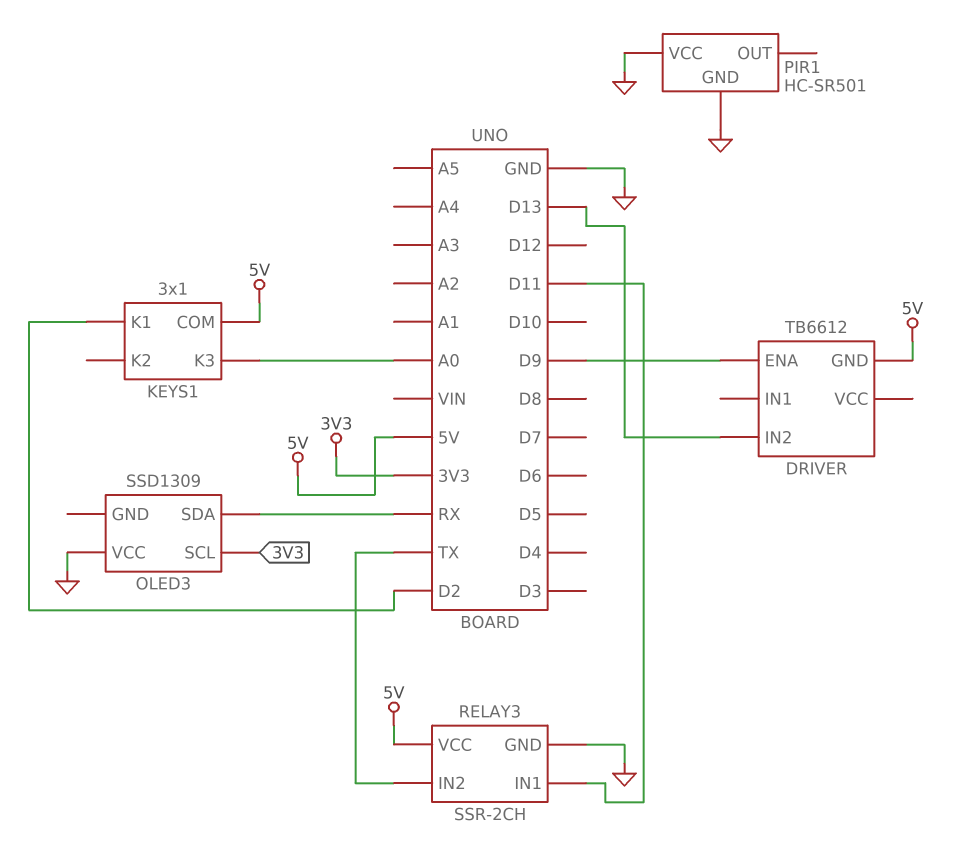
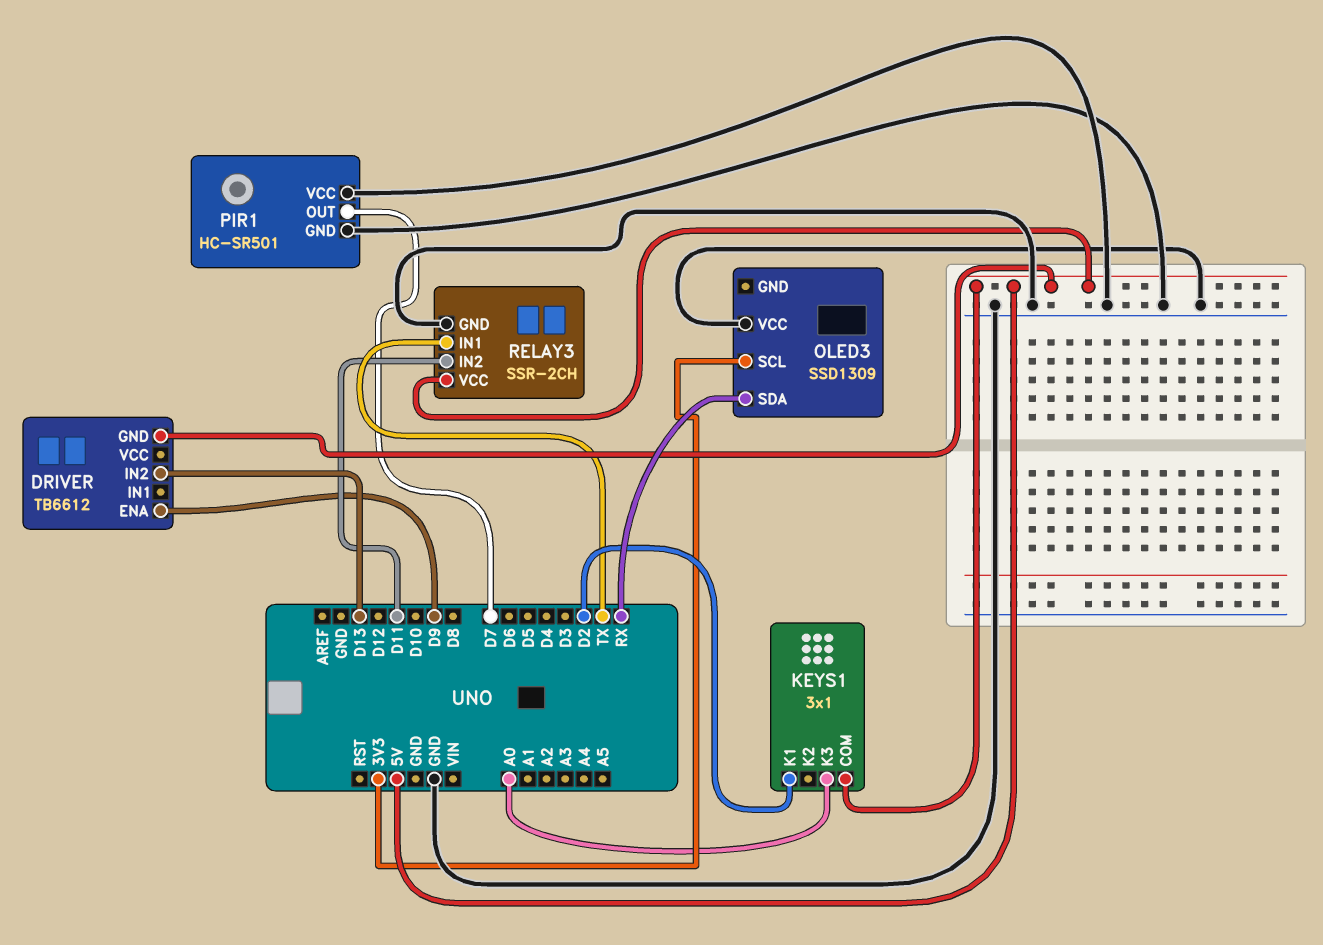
PIR1 pin OUT: none -> D7
RELAY3 pin IN1: D11 -> TX
RELAY3 pin IN2: TX -> D11

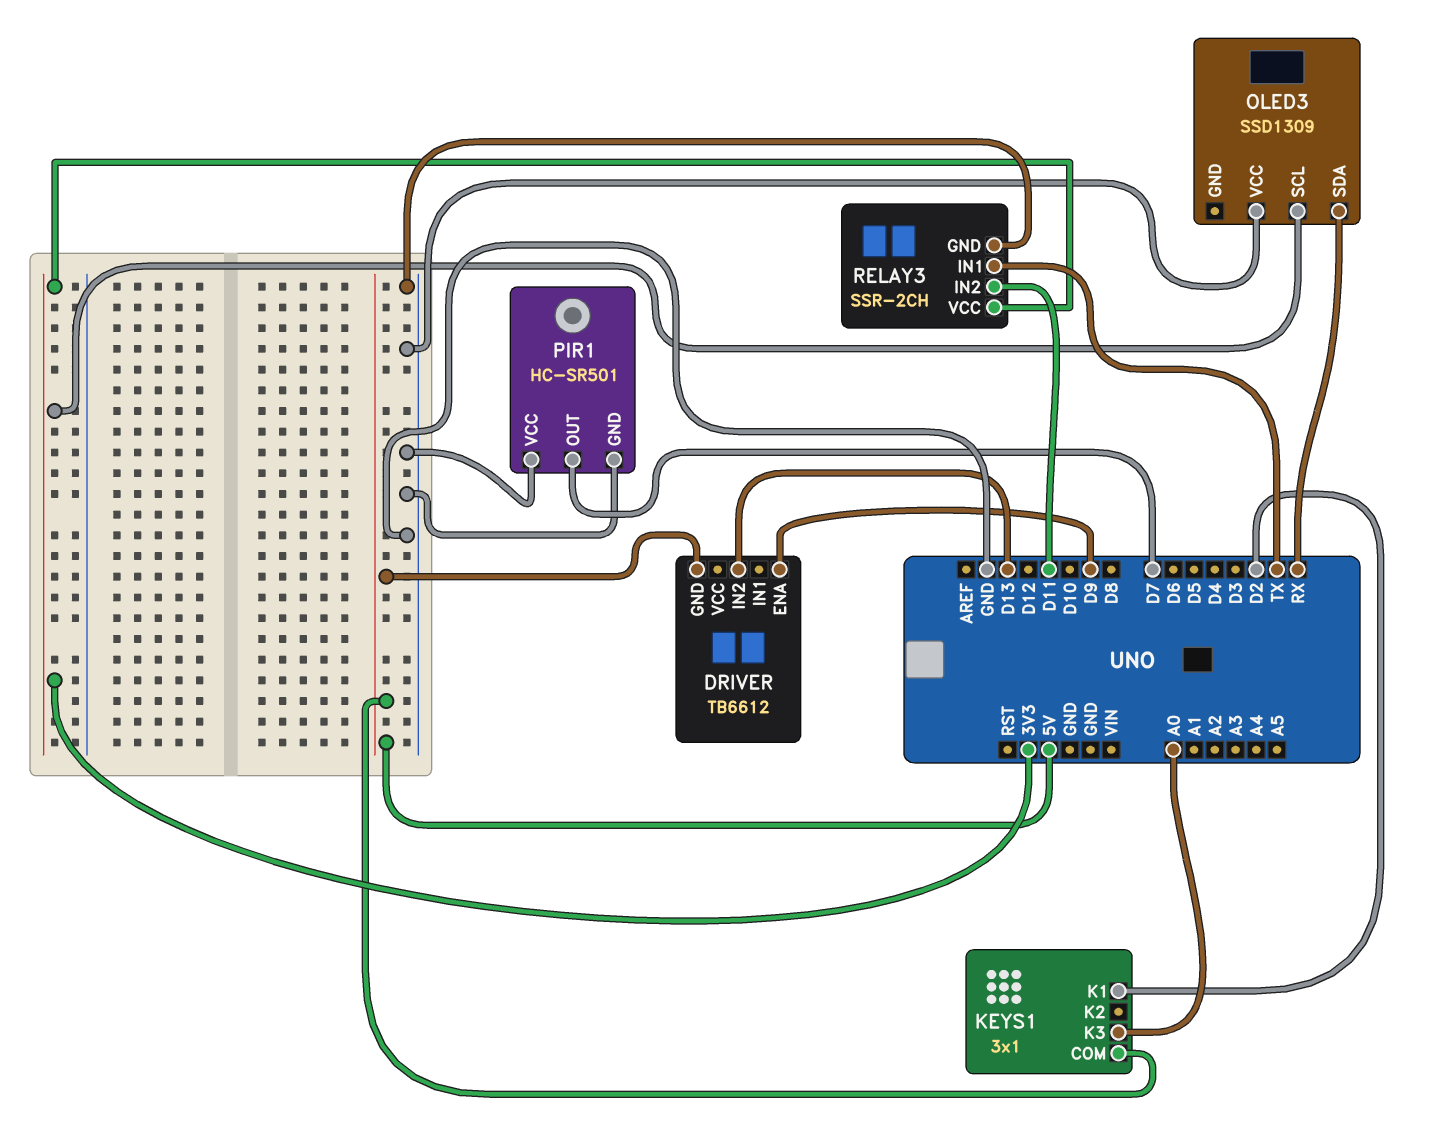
RELAY3 pin VCC: 5V -> 3V3

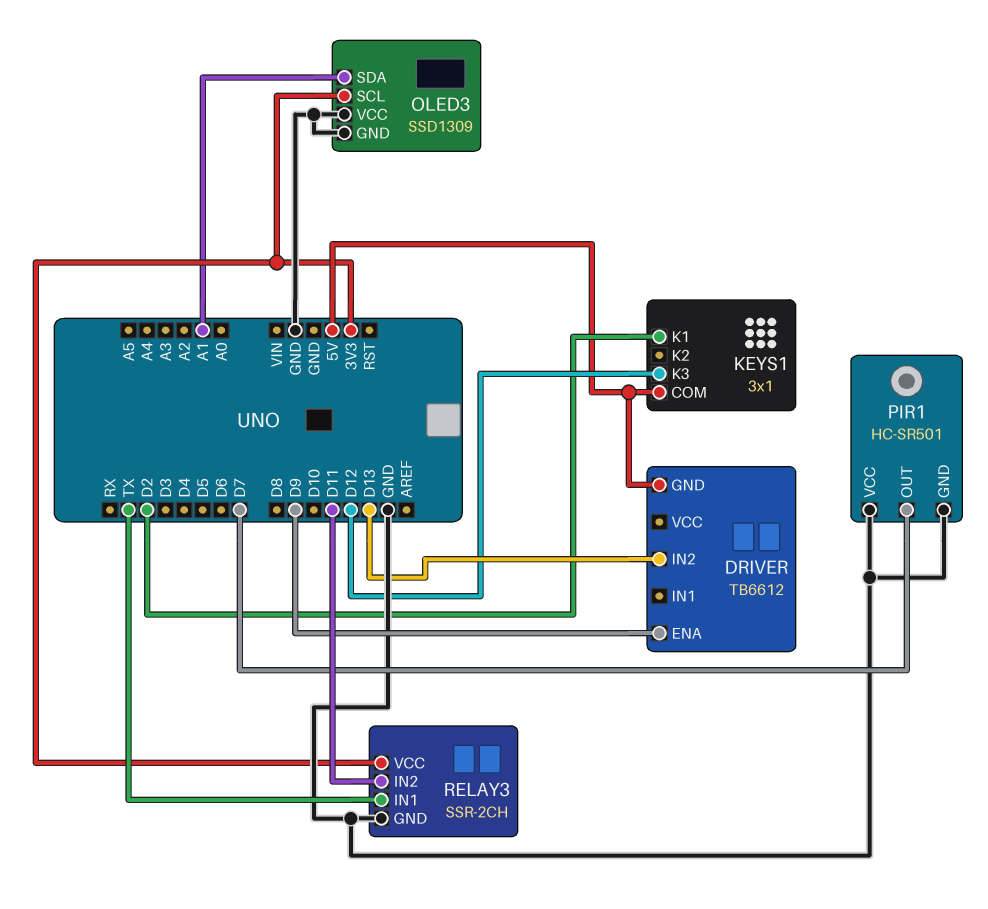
KEYS1 pin K3: A0 -> D12
OLED3 pin GND: none -> GND
OLED3 pin SDA: RX -> A1

